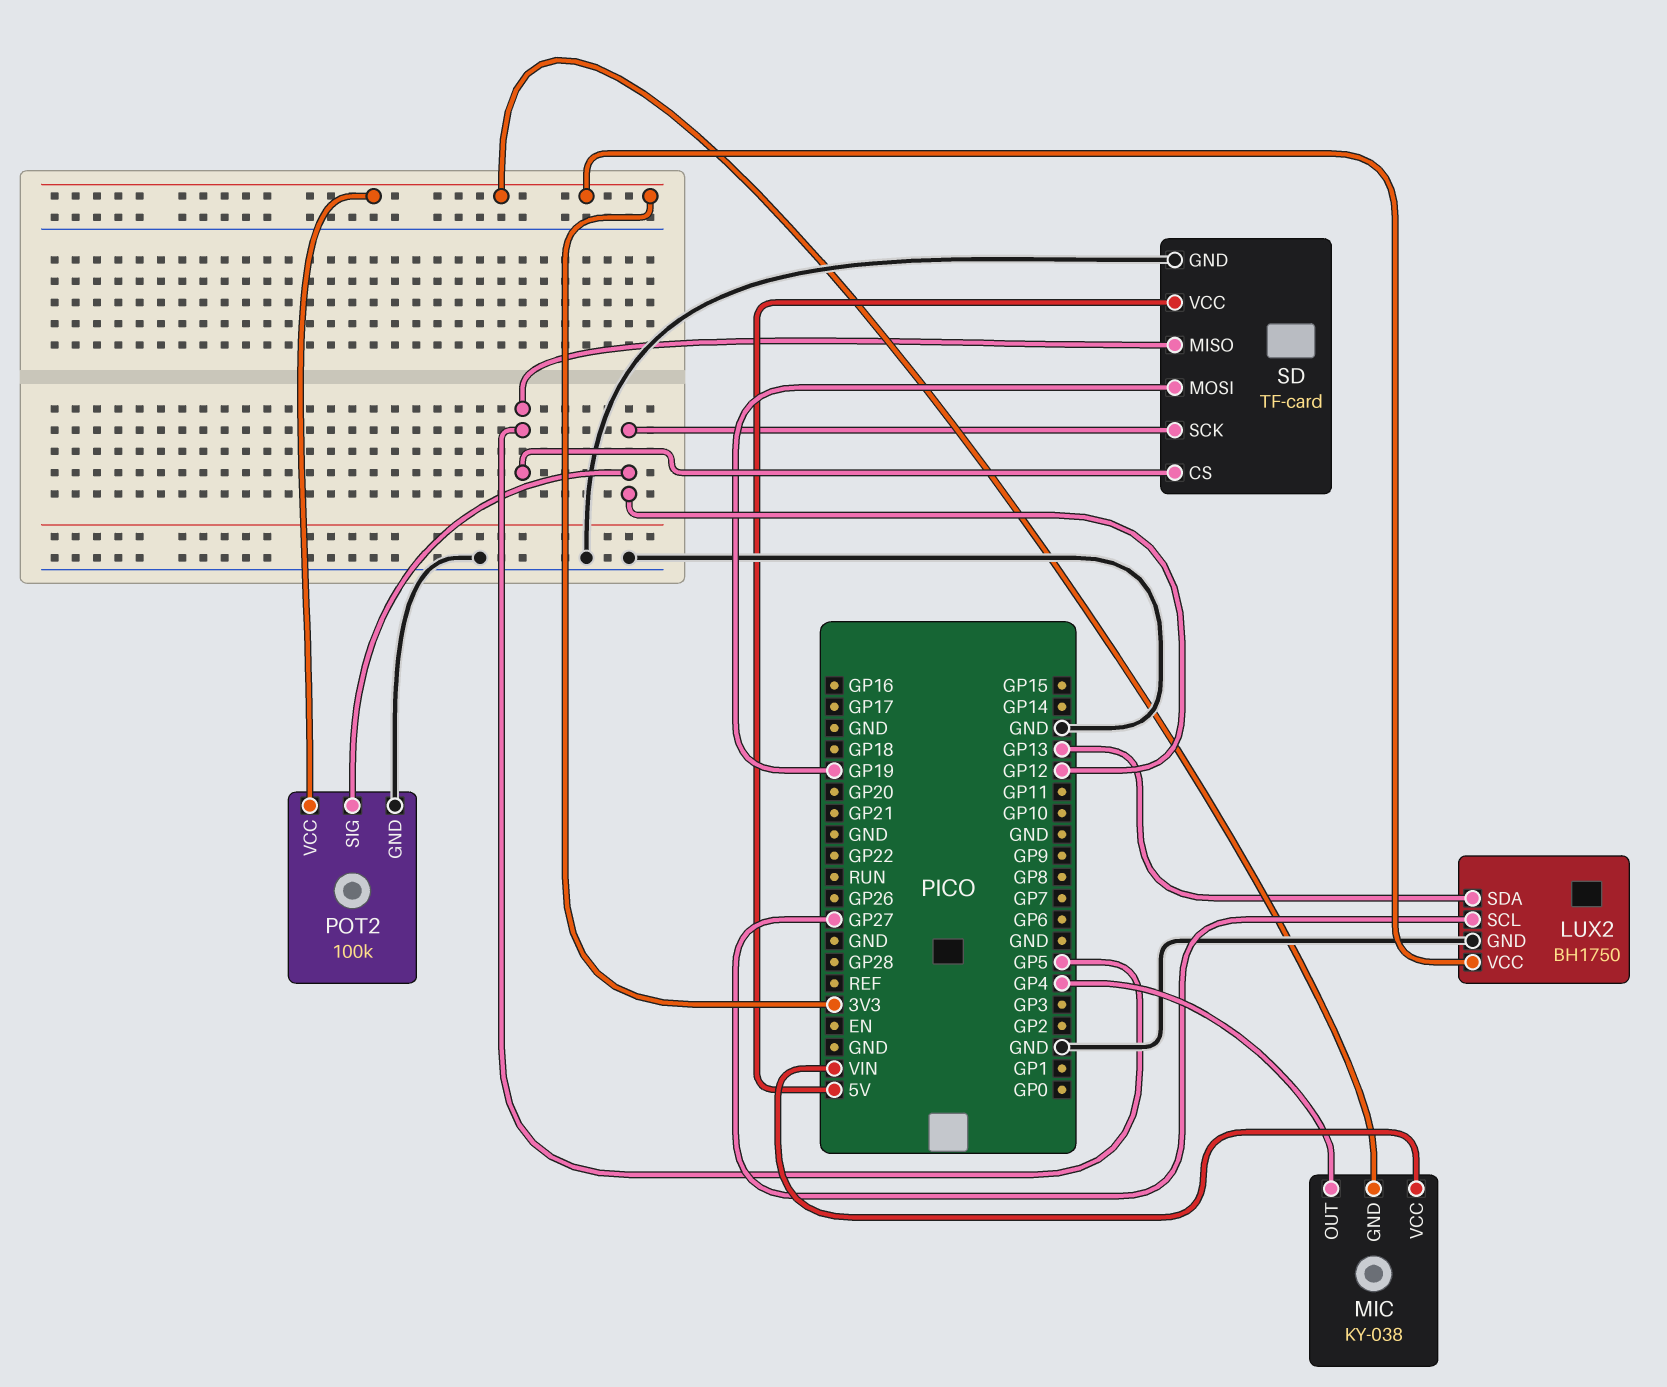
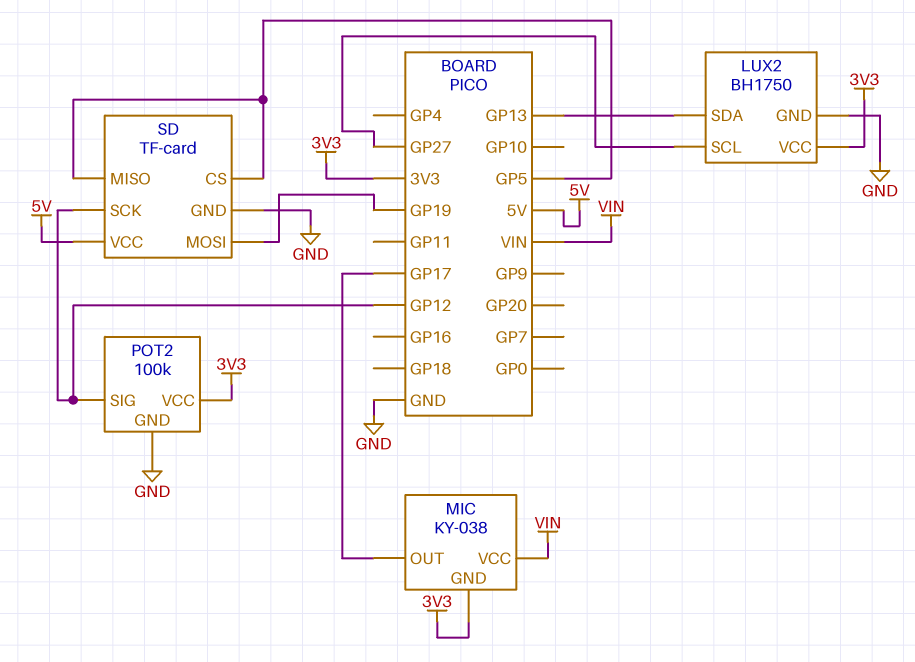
MIC pin OUT: GP4 -> GP17

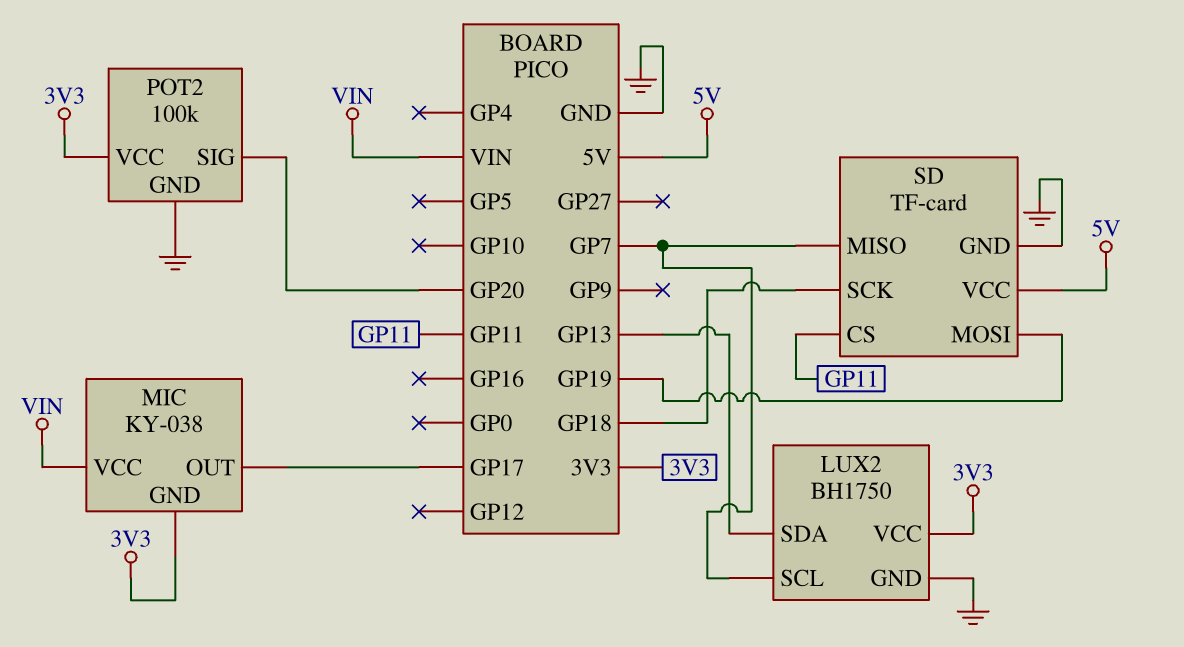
LUX2 pin SCL: GP27 -> GP7
POT2 pin SIG: GP12 -> GP20
SD pin CS: GP5 -> GP11
SD pin MISO: GP5 -> GP7
SD pin SCK: GP12 -> GP18

